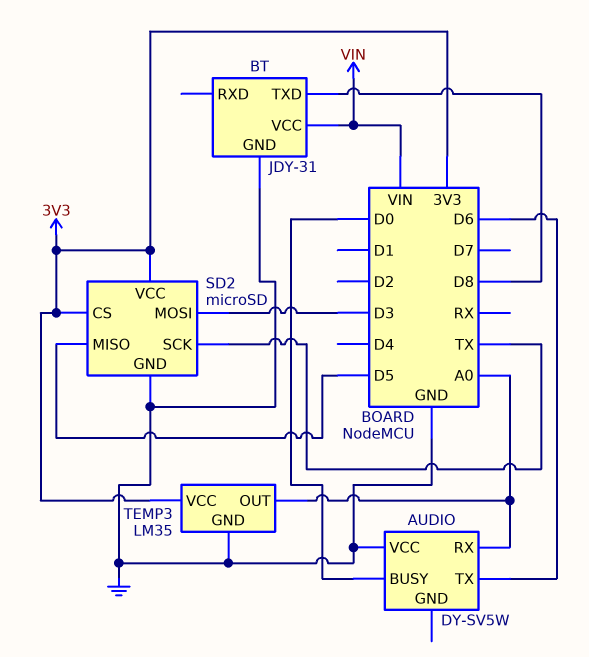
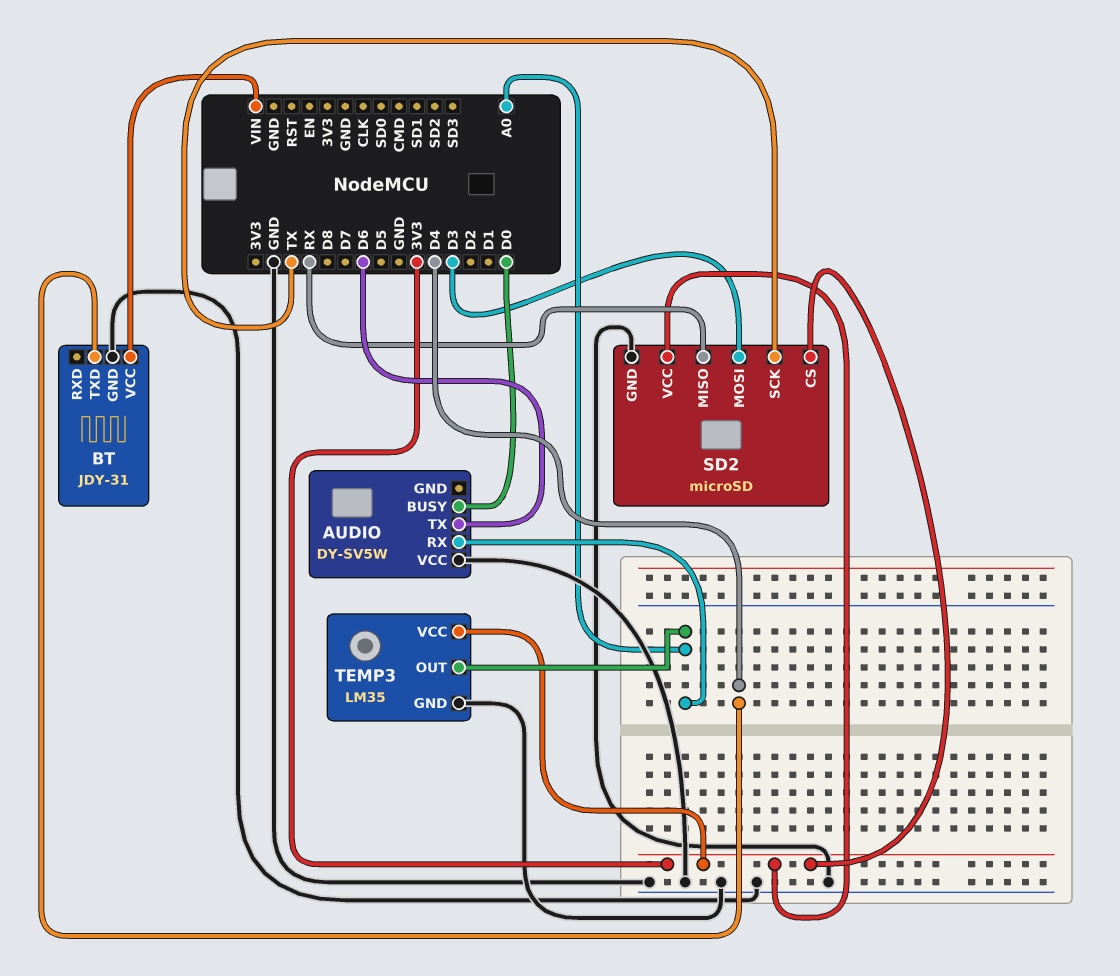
BT pin TXD: D8 -> D4
SD2 pin MISO: D5 -> RX

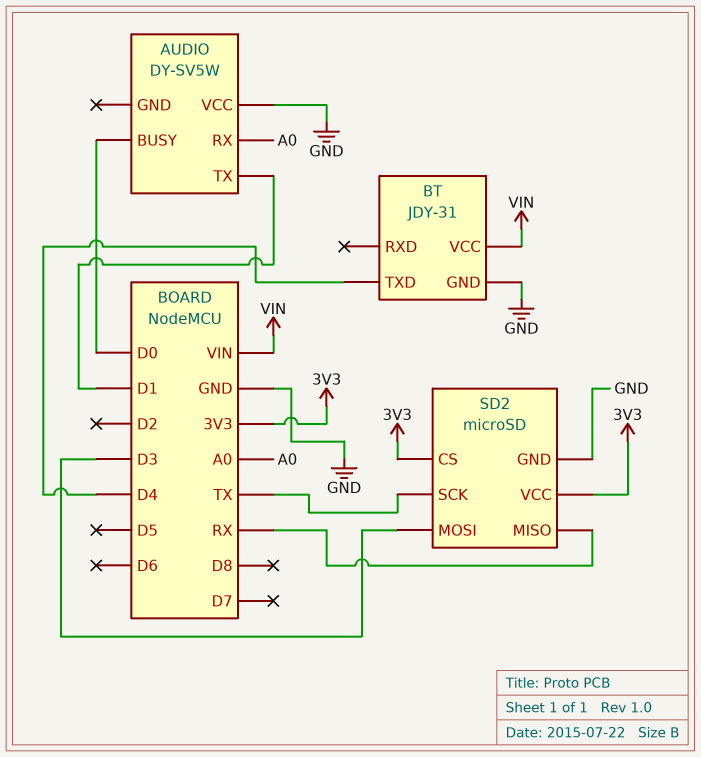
AUDIO pin TX: D6 -> D1
TEMP3: LM35 -> none
TEMP3 pin GND: GND -> none
TEMP3 pin OUT: A0 -> none
TEMP3 pin VCC: 3V3 -> none

